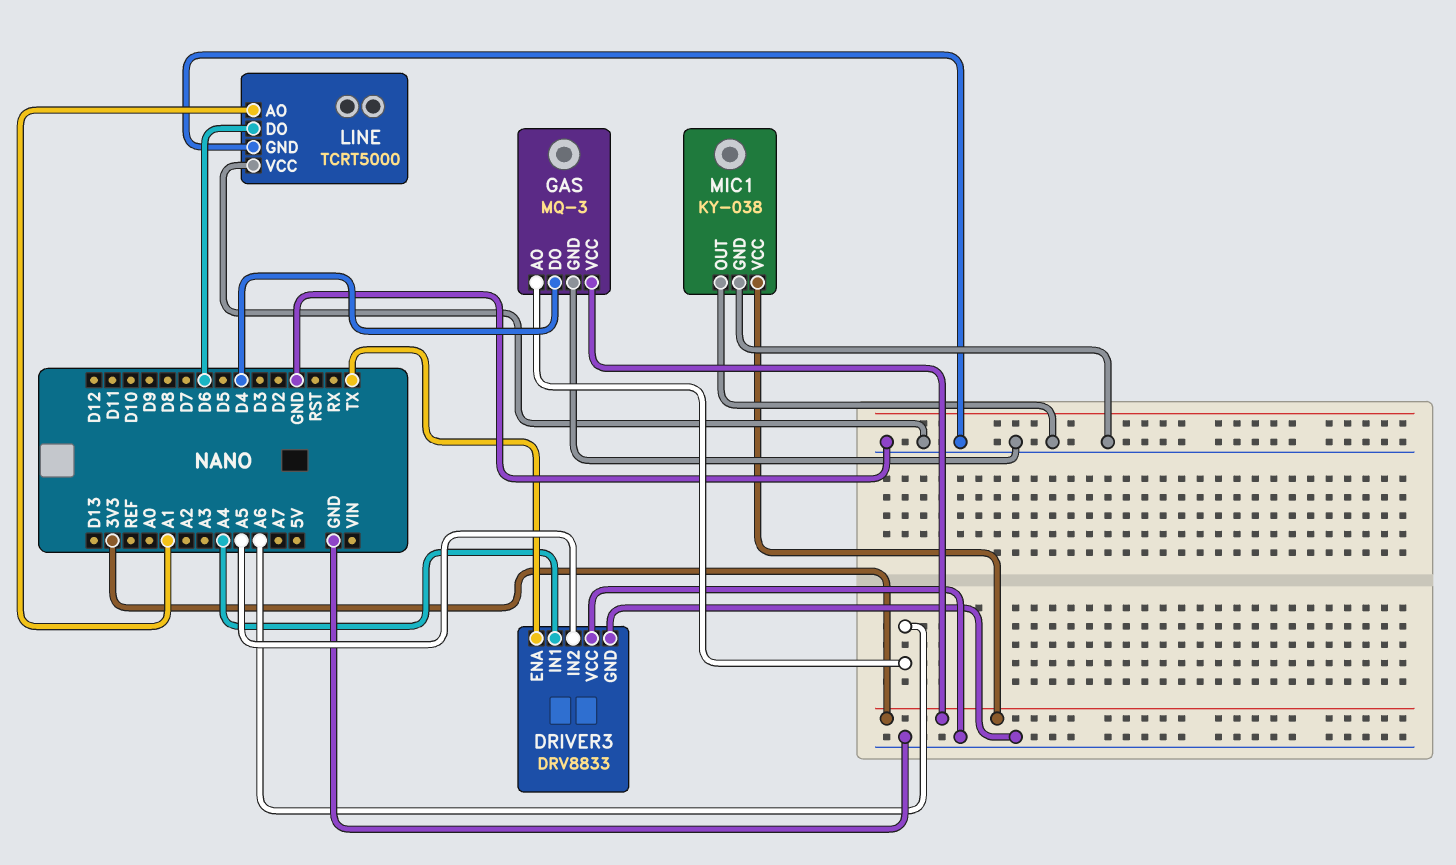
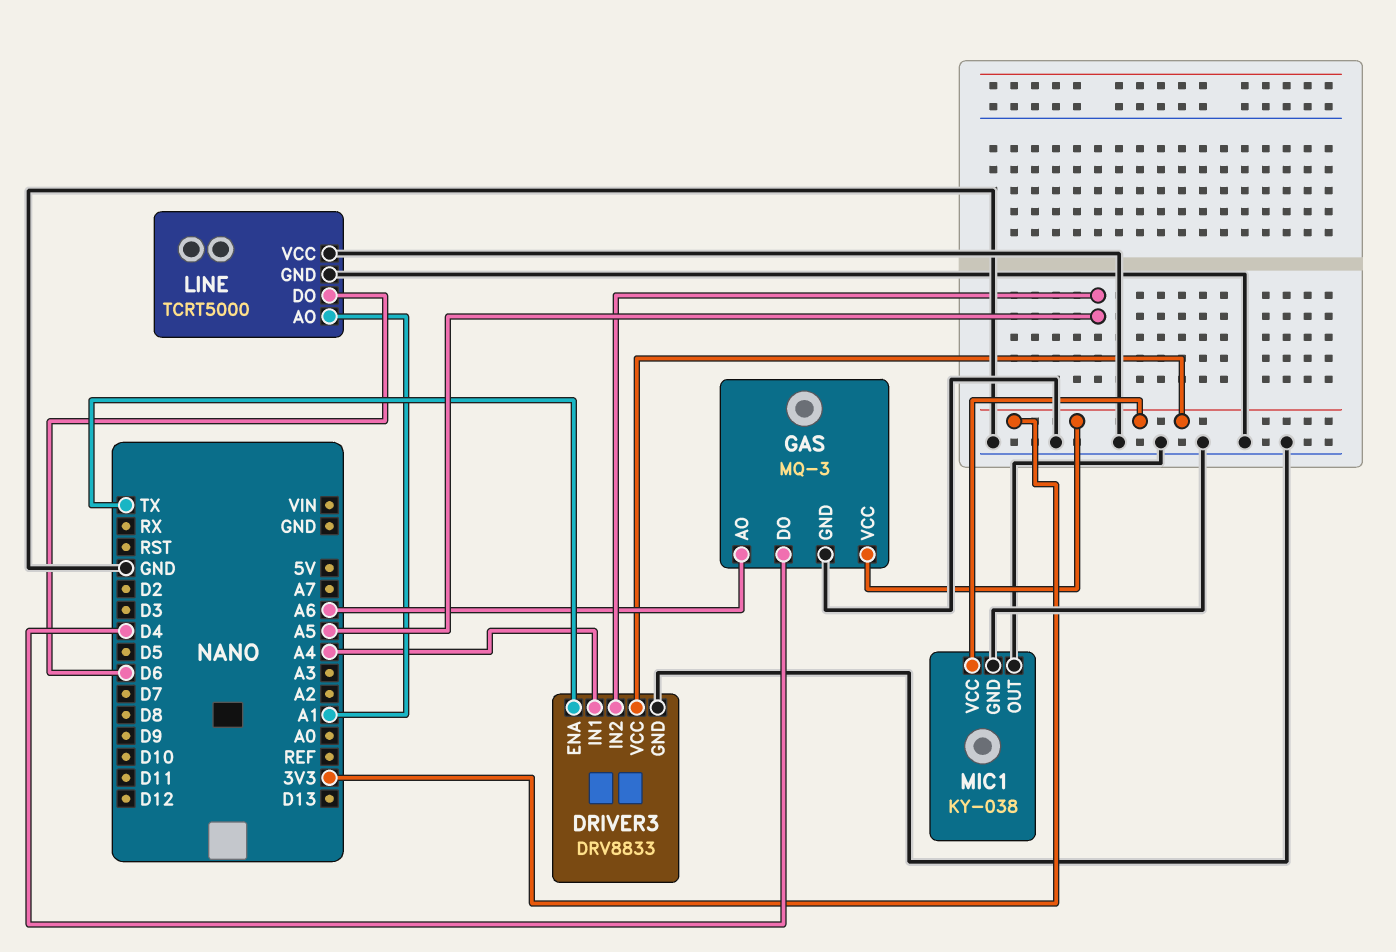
DRIVER3 pin VCC: GND -> 3V3

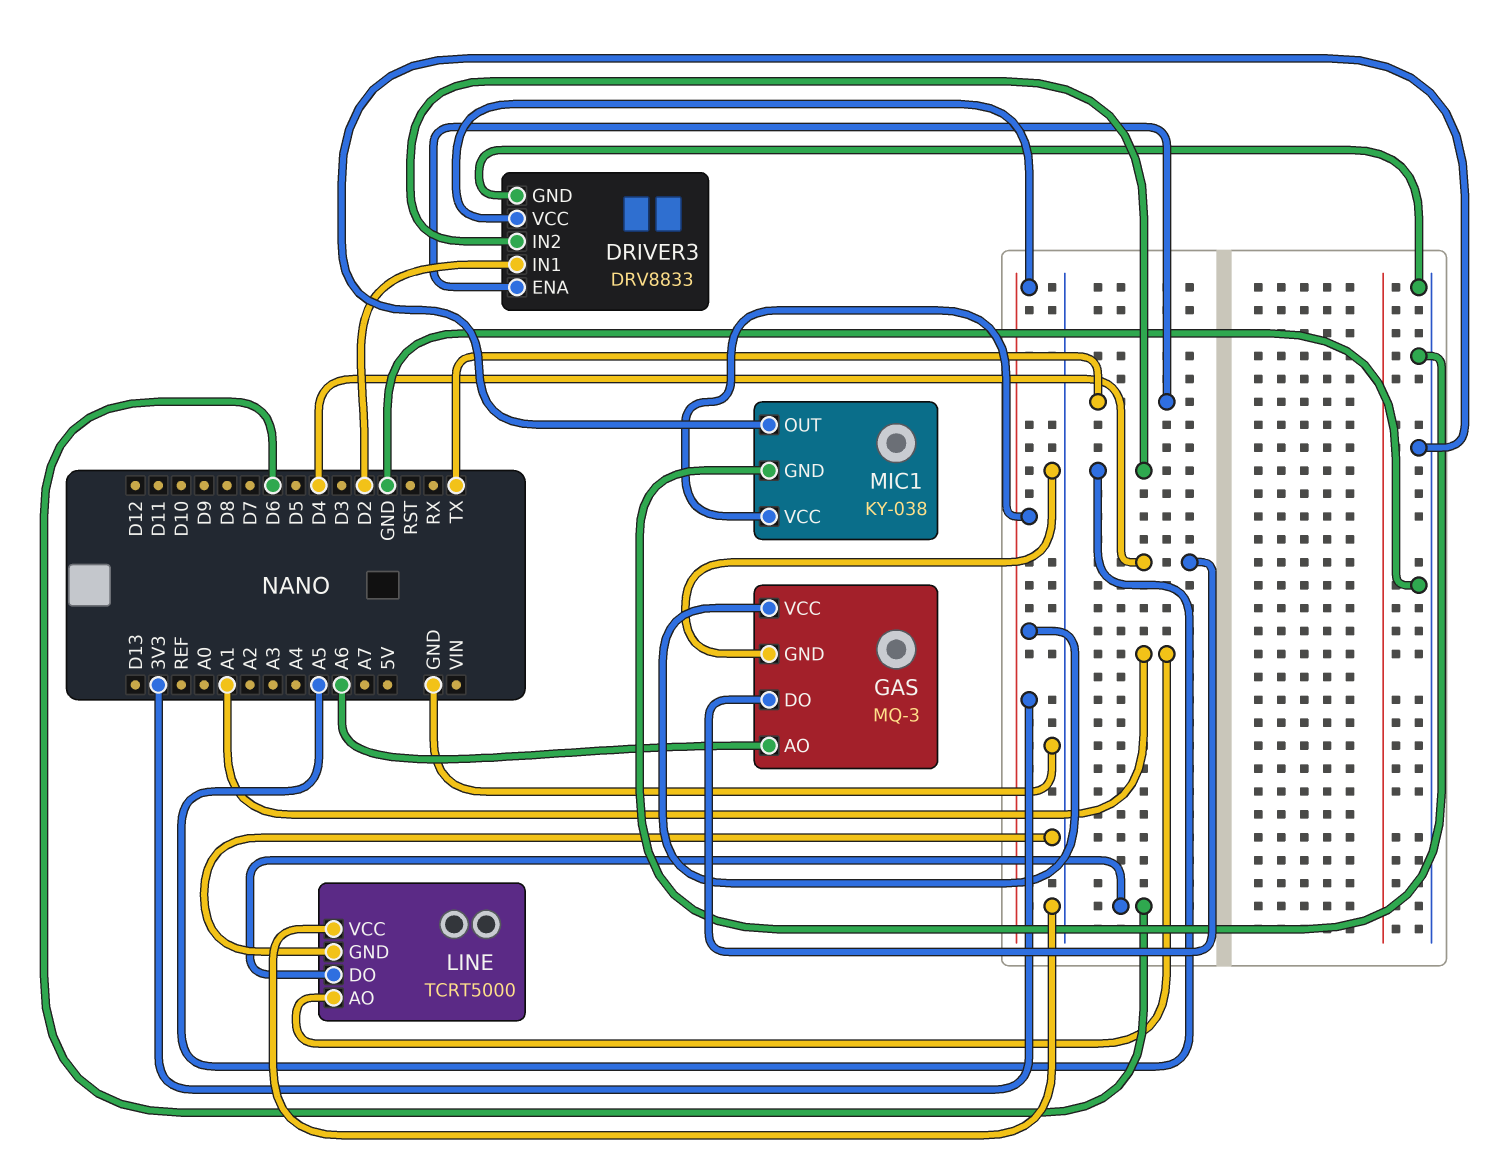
DRIVER3 pin IN1: A4 -> D2

